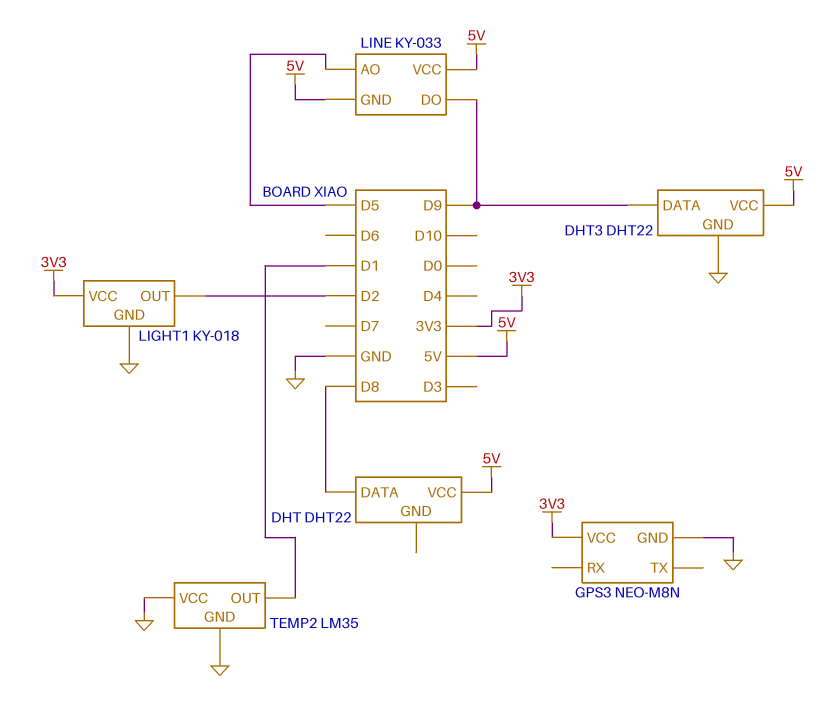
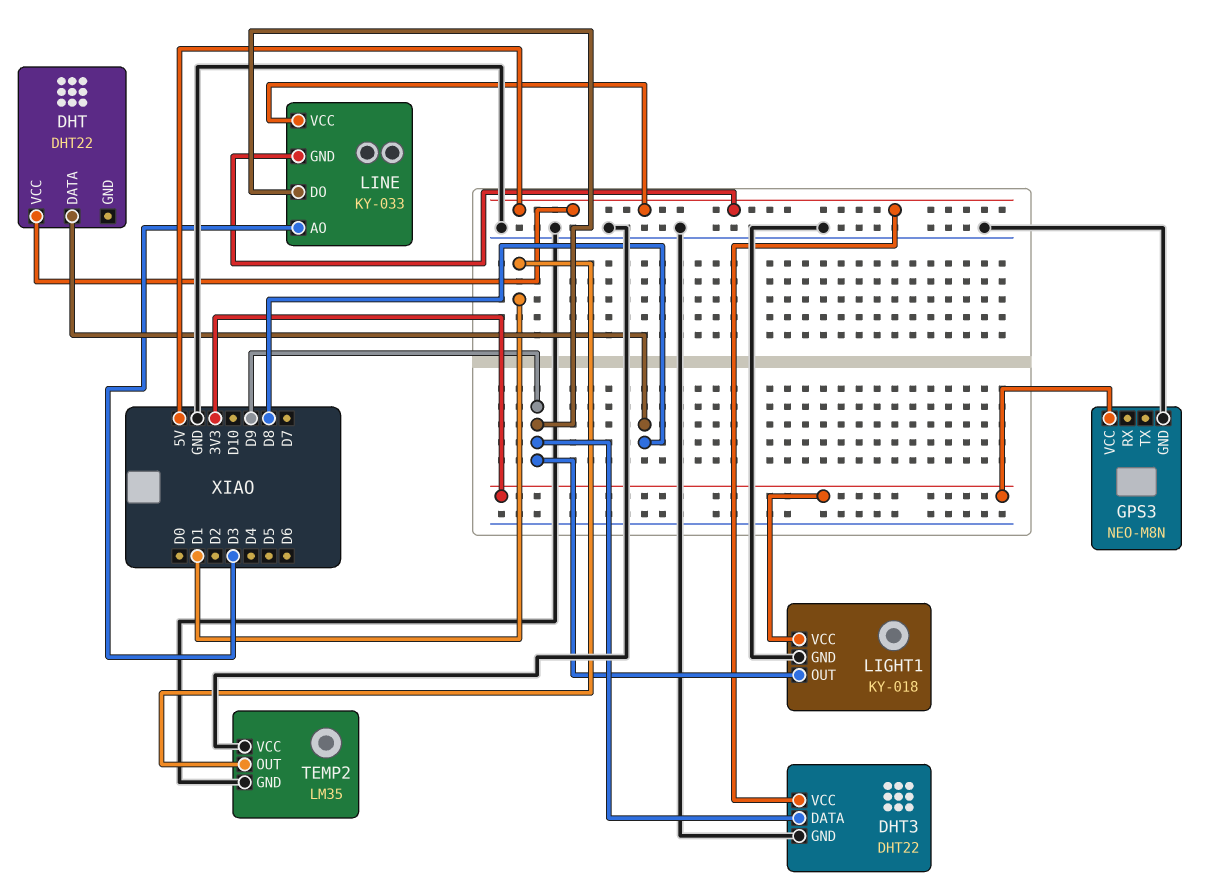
LIGHT1 pin OUT: D2 -> D9
LINE pin AO: D5 -> D3

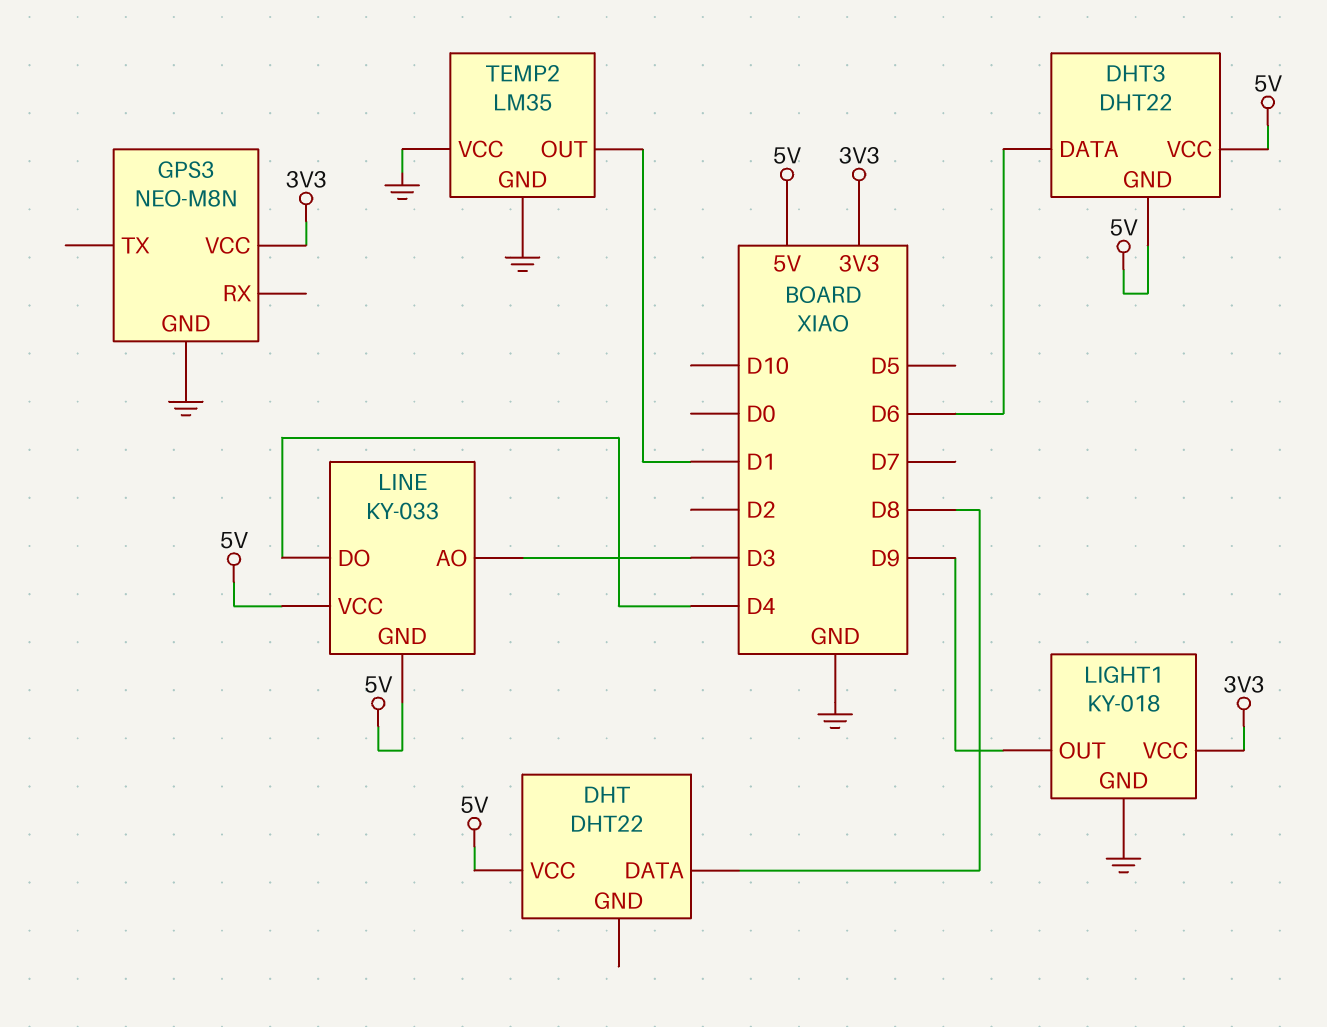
DHT3 pin DATA: D9 -> D6
DHT3 pin GND: GND -> 5V
LINE pin DO: D9 -> D4

